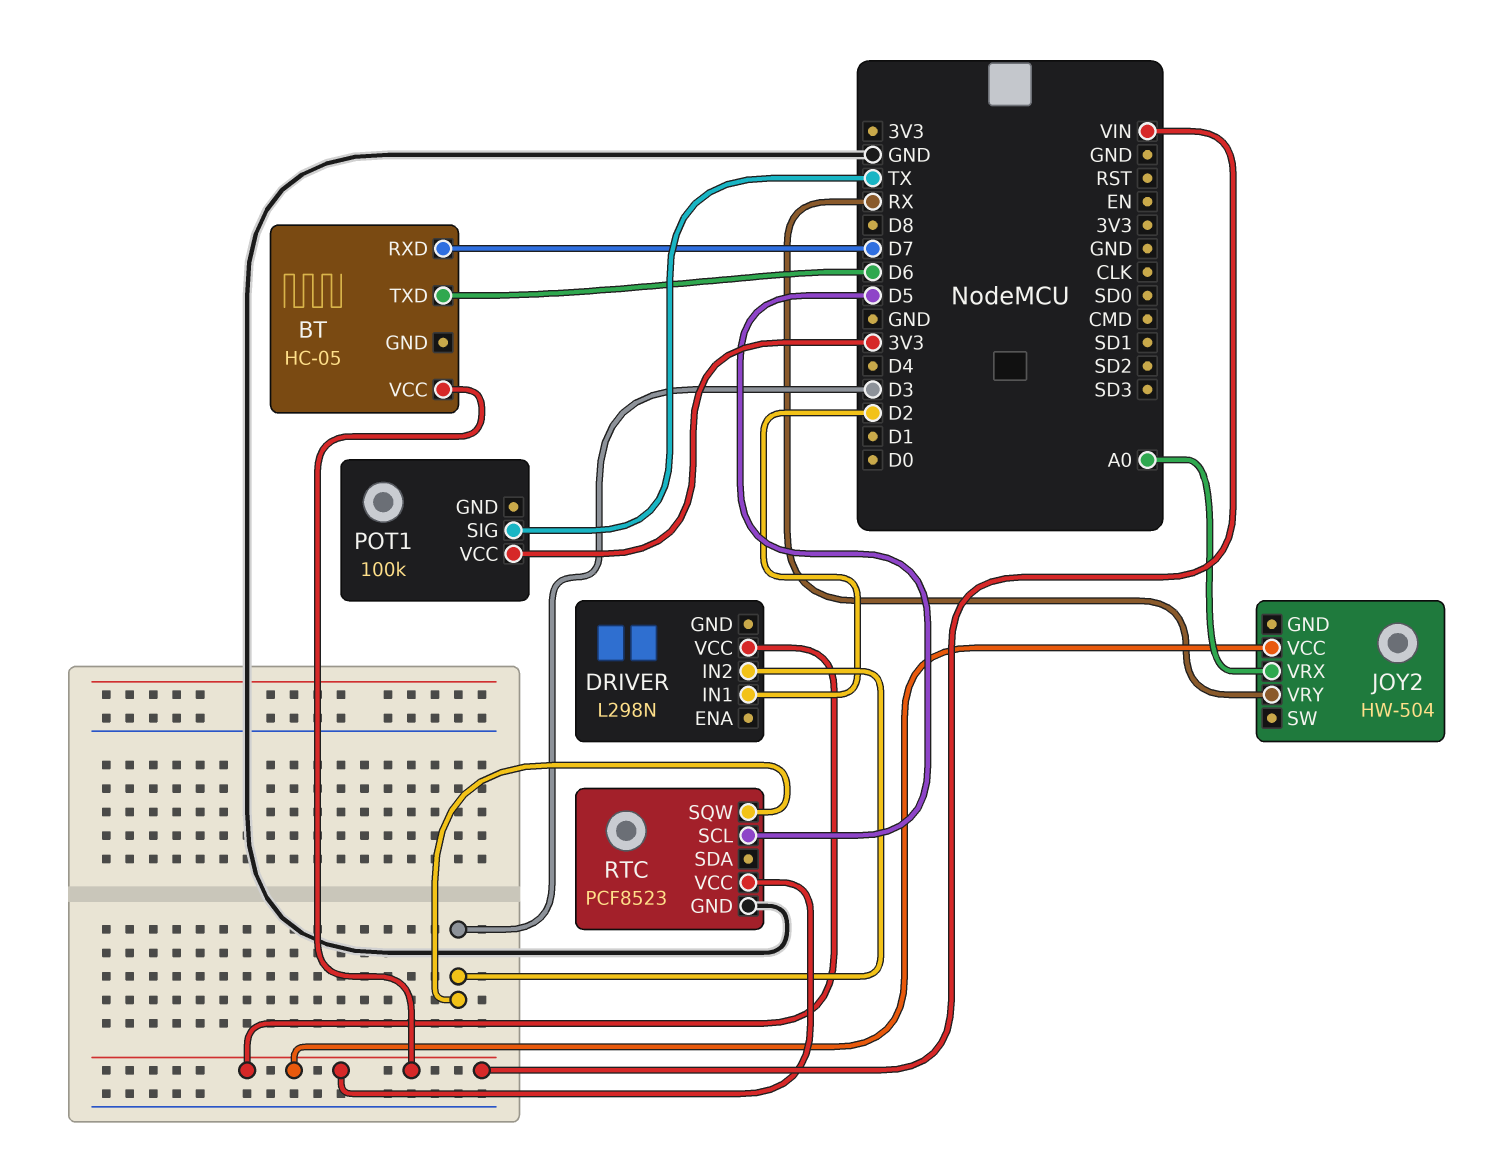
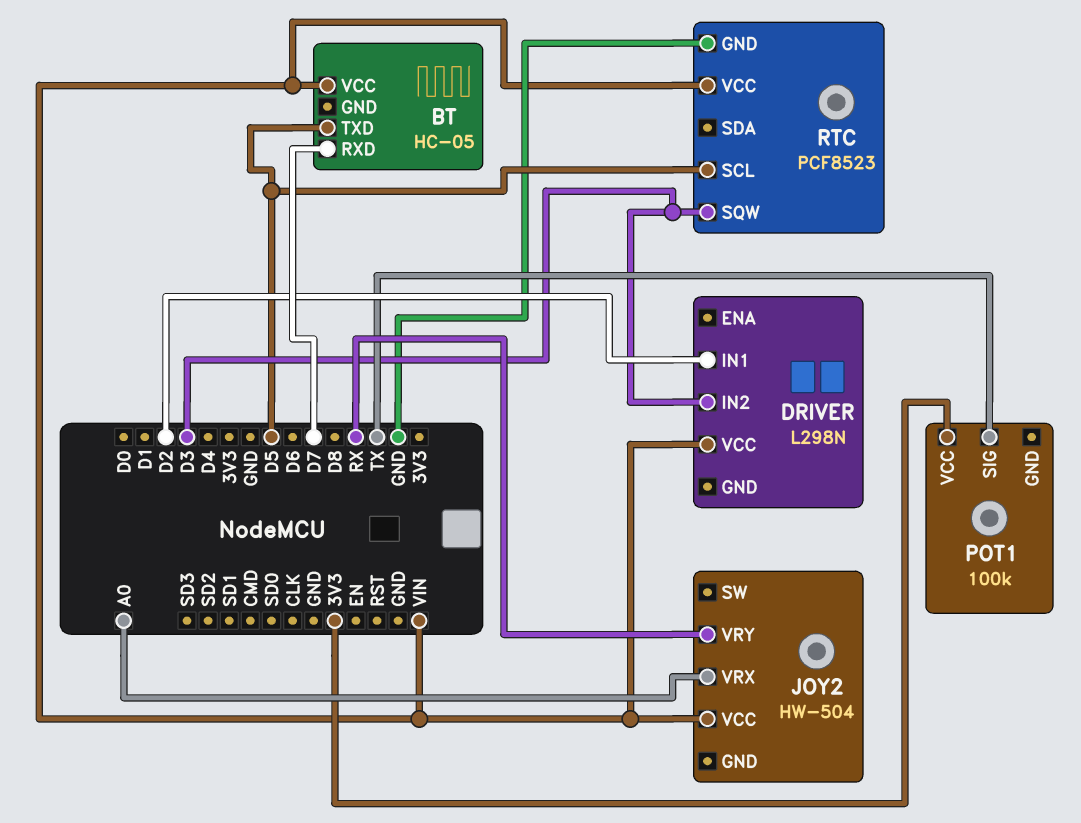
BT pin TXD: D6 -> D5

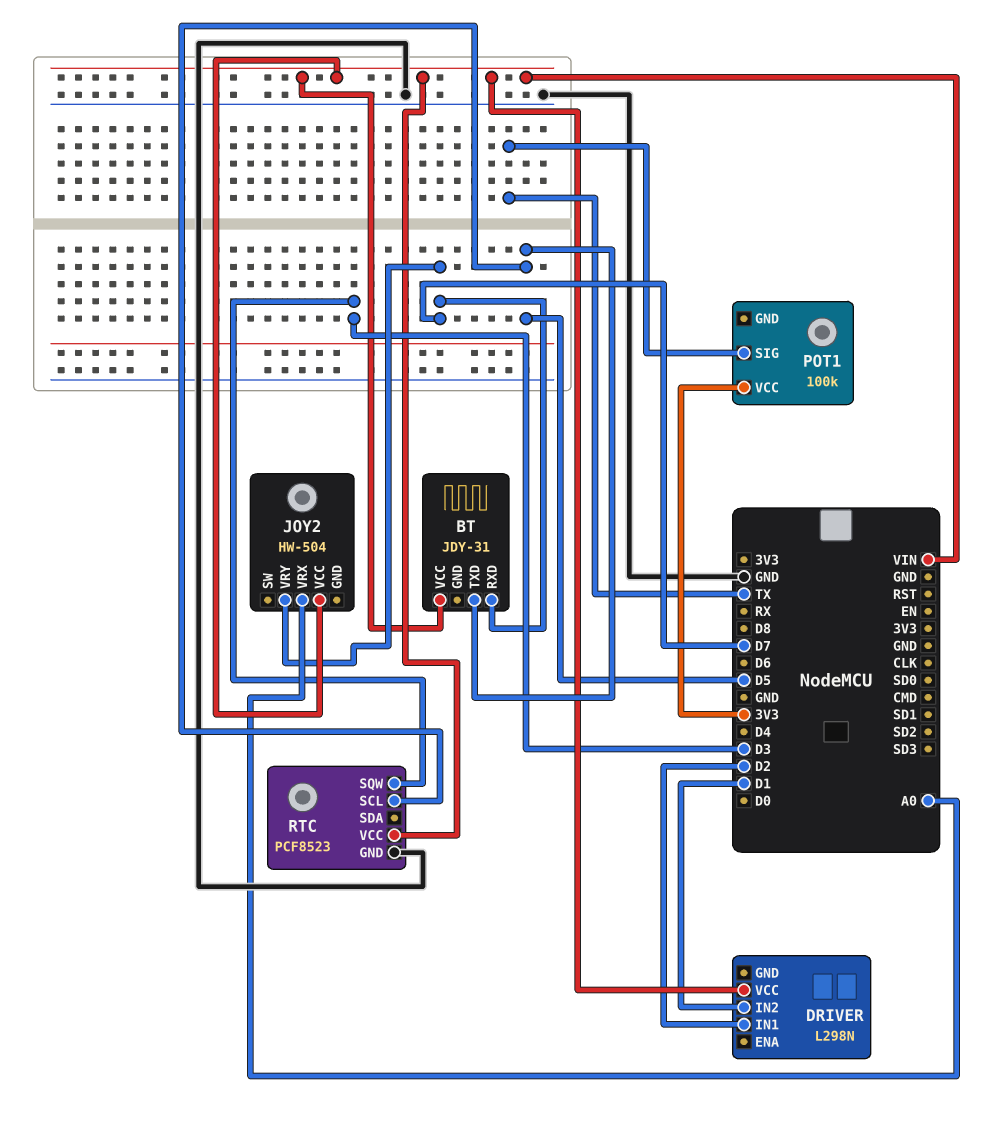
BT: HC-05 -> JDY-31
DRIVER pin IN2: D3 -> D1
JOY2 pin VRY: RX -> D7

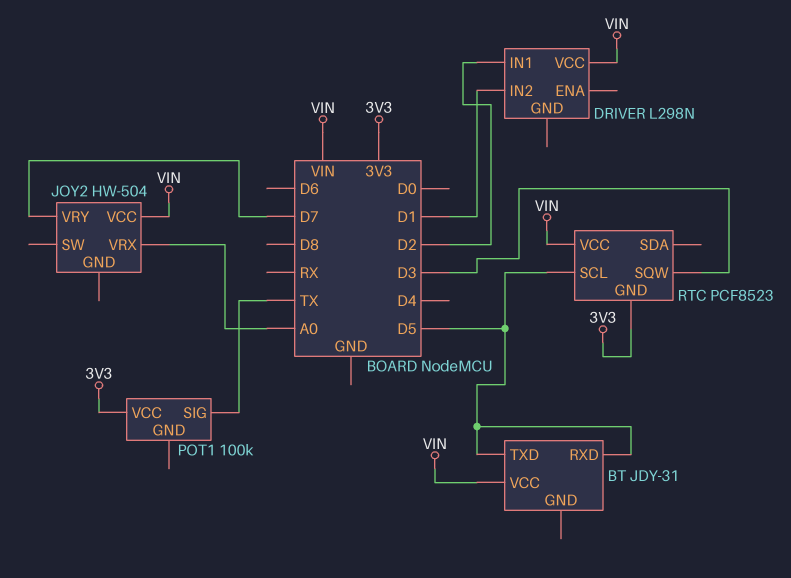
BT pin RXD: D7 -> D5
RTC pin GND: GND -> 3V3

